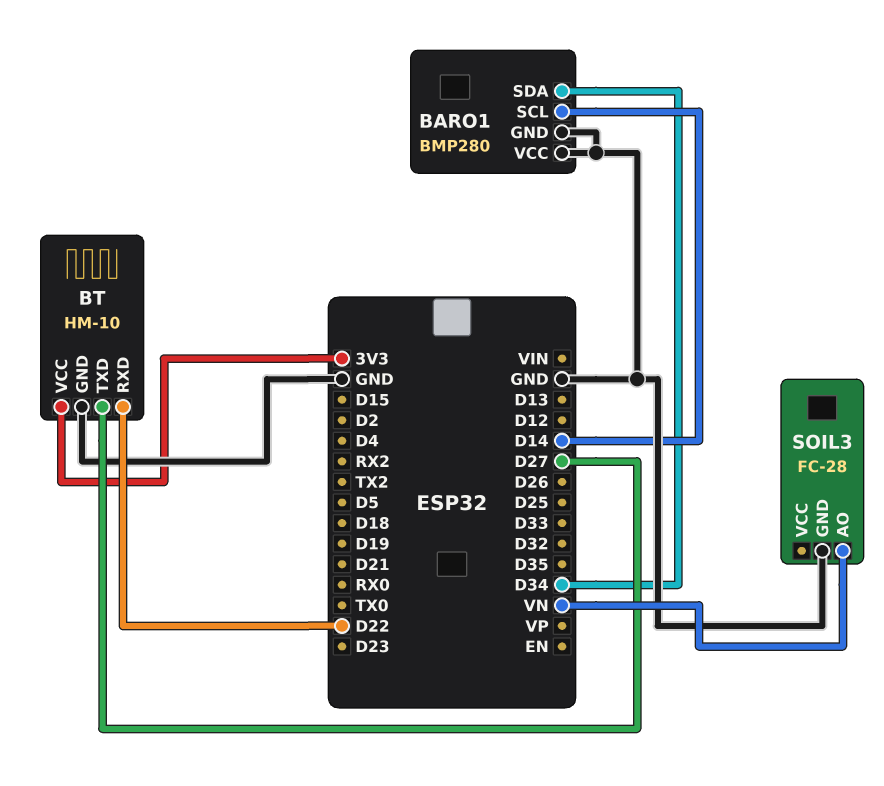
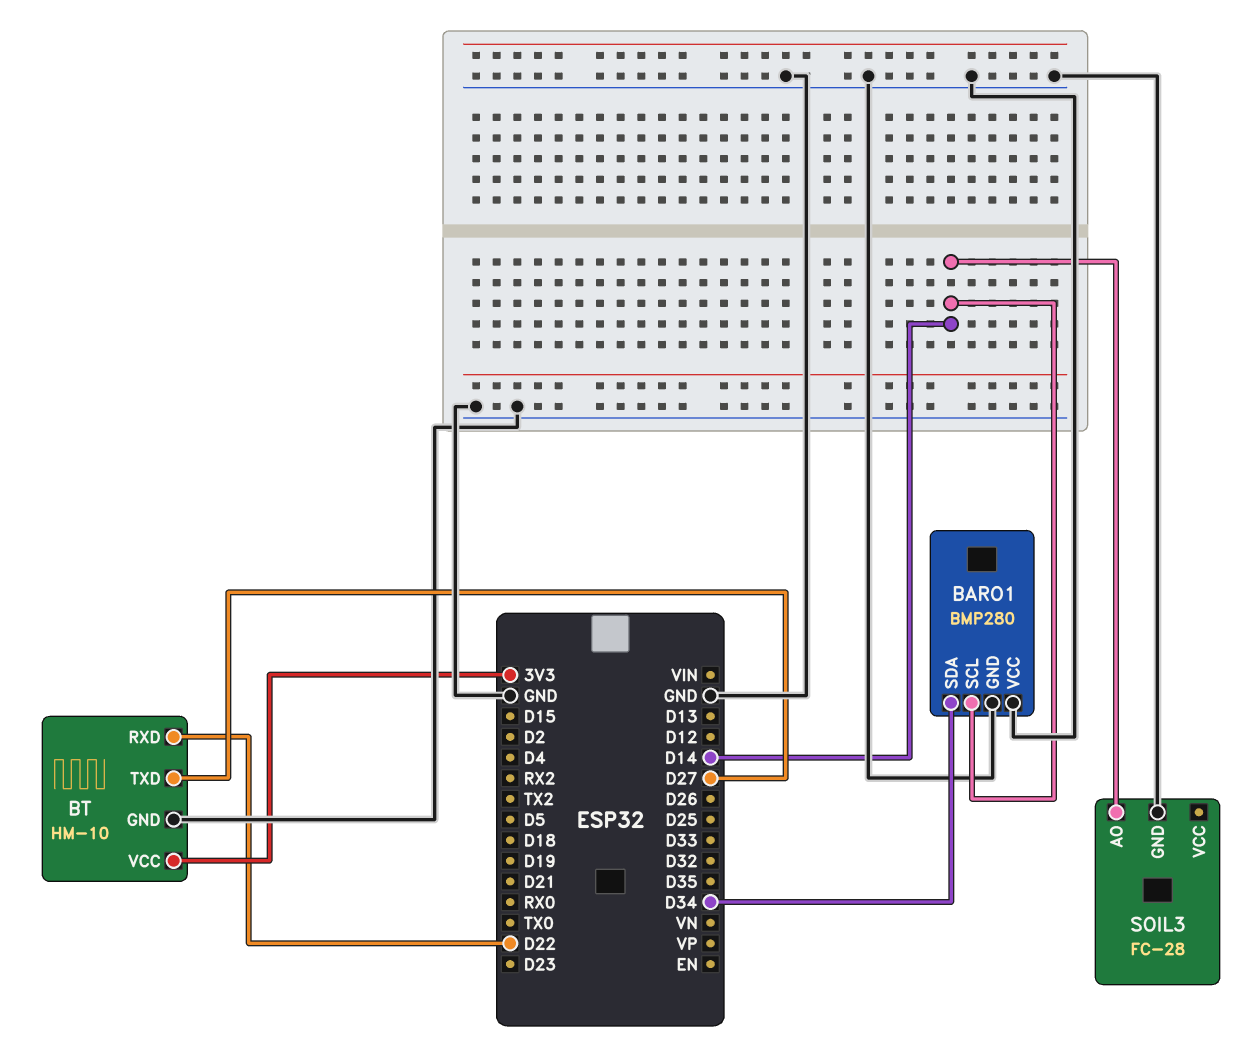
SOIL3 pin AO: VN -> D14

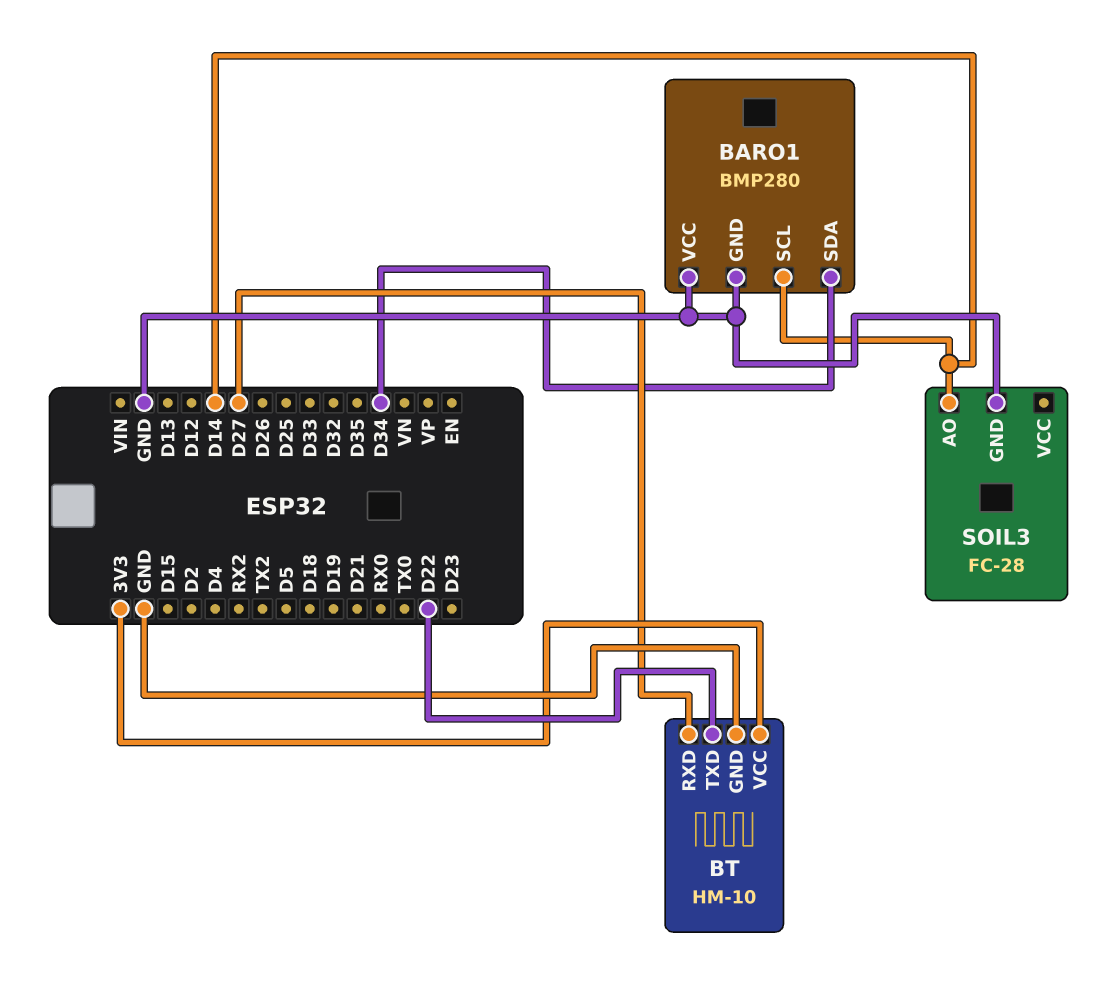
BT pin RXD: D22 -> D27
BT pin TXD: D27 -> D22

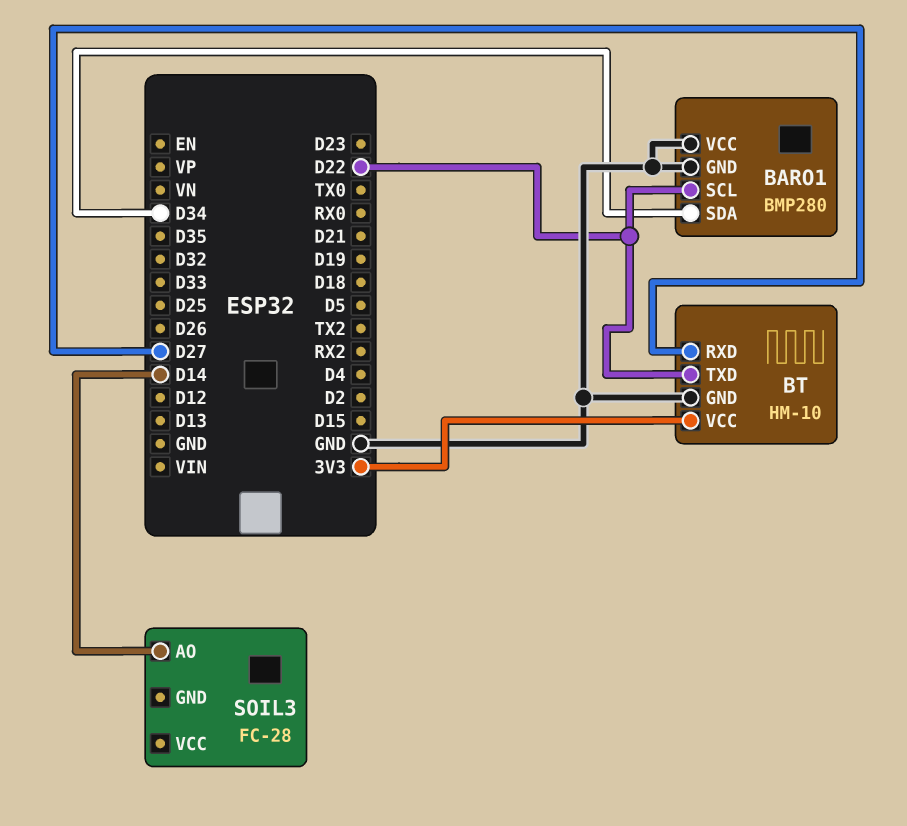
BARO1 pin SCL: D14 -> D22
SOIL3 pin GND: GND -> none

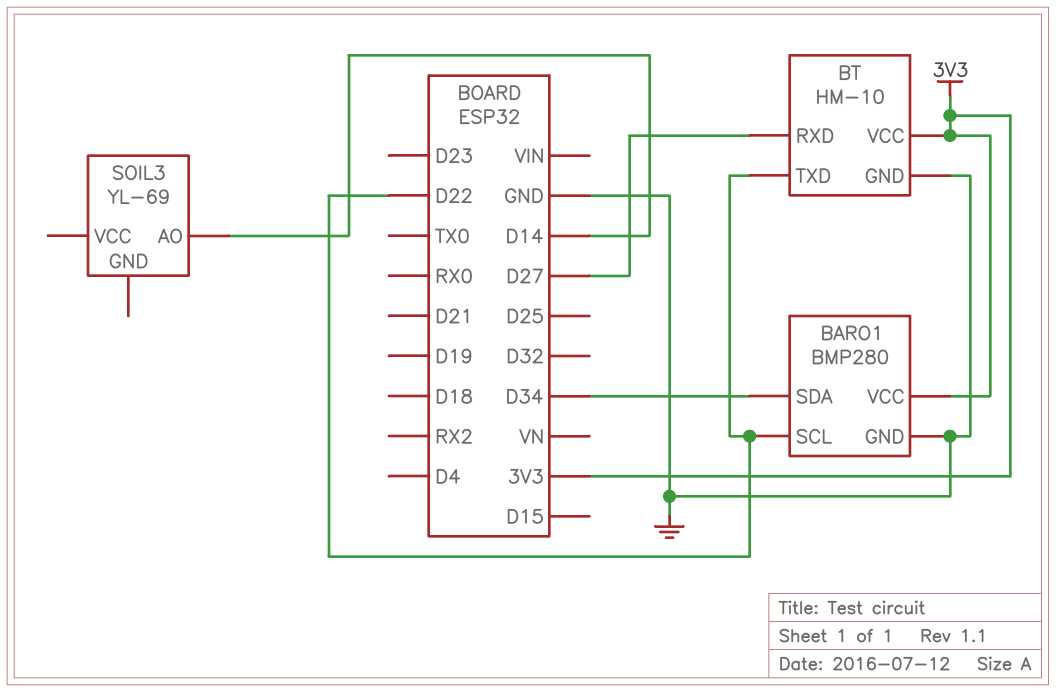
BARO1 pin VCC: GND -> 3V3
SOIL3: FC-28 -> YL-69

